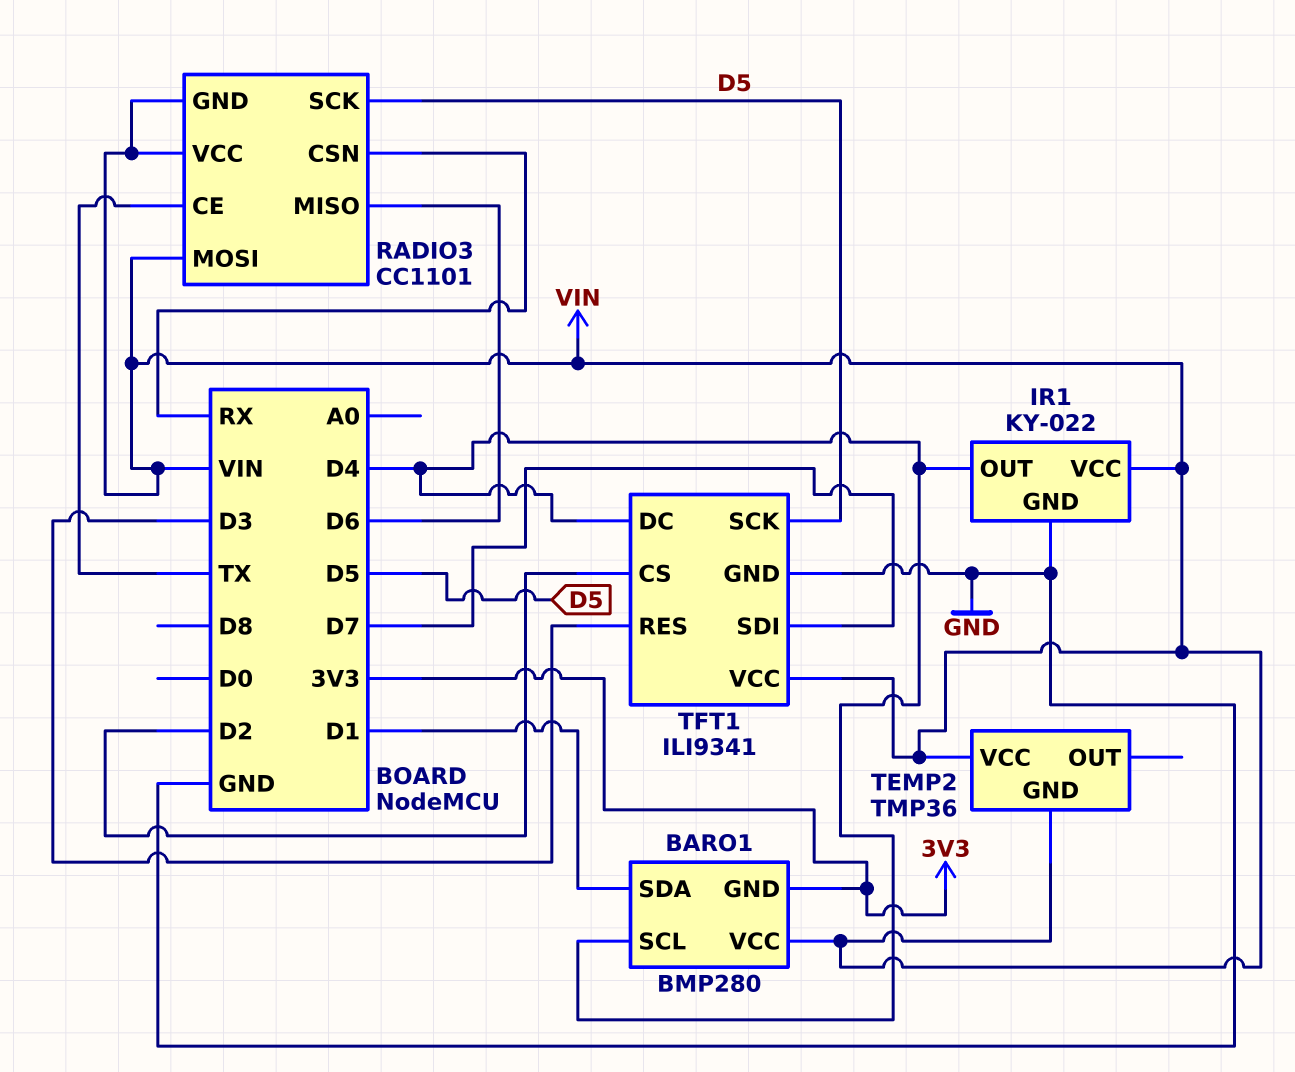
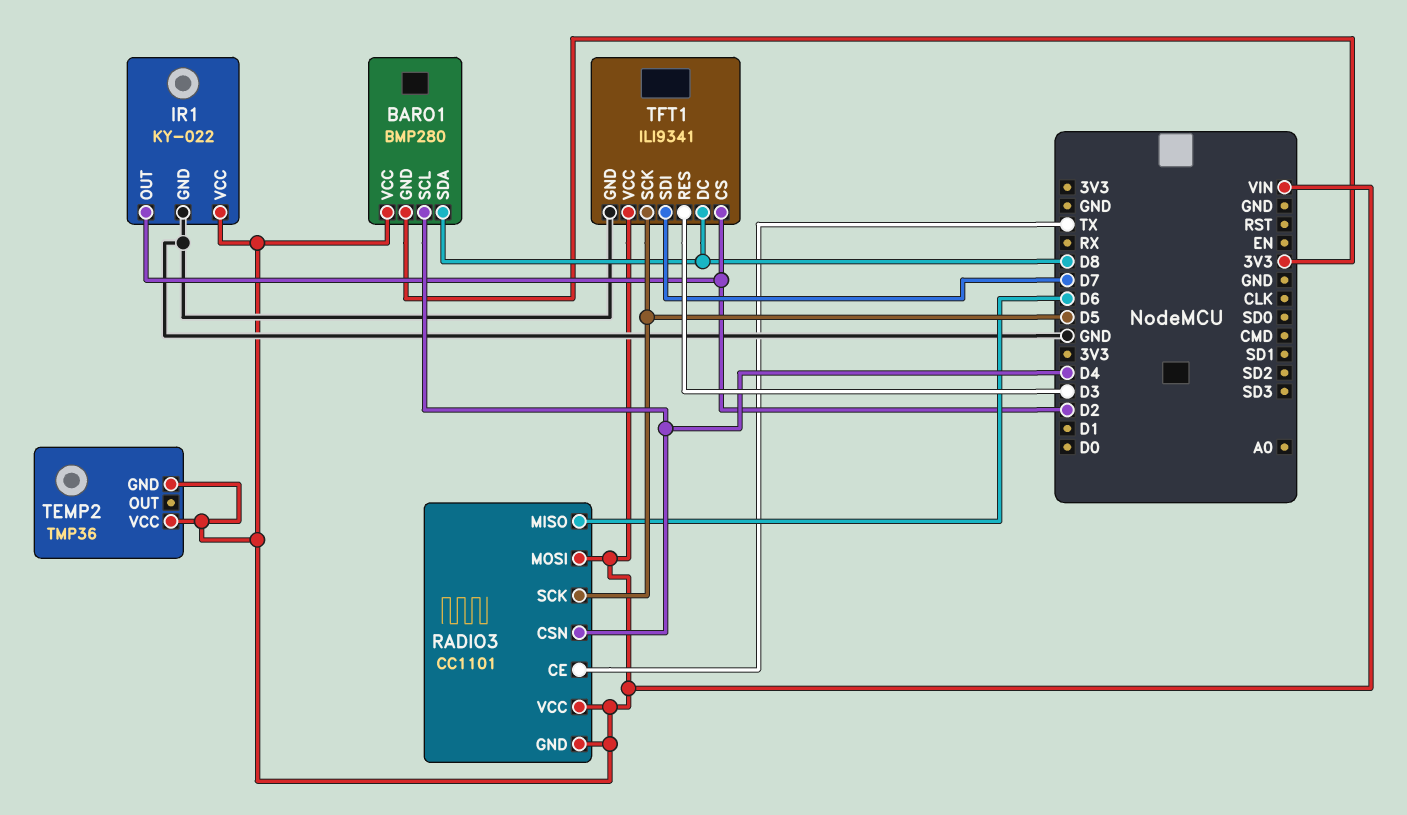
BARO1 pin SDA: D1 -> D8
IR1 pin OUT: D4 -> D2
RADIO3 pin CSN: RX -> D4
TFT1 pin DC: D4 -> D8

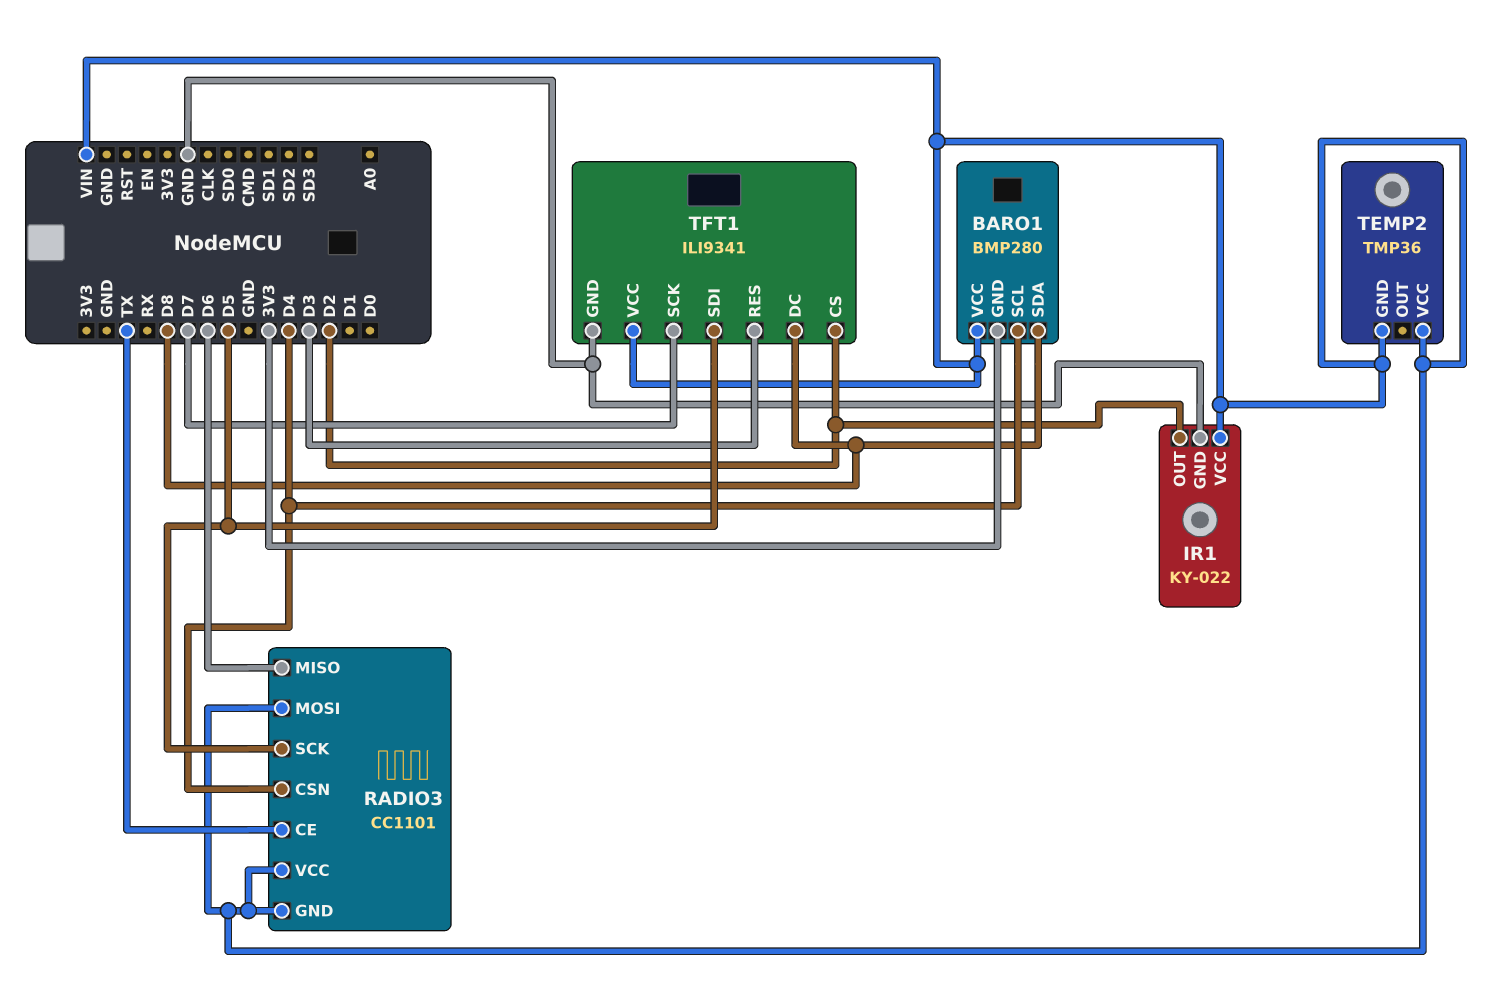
TFT1 pin SCK: D5 -> D7
TFT1 pin SDI: D7 -> D5

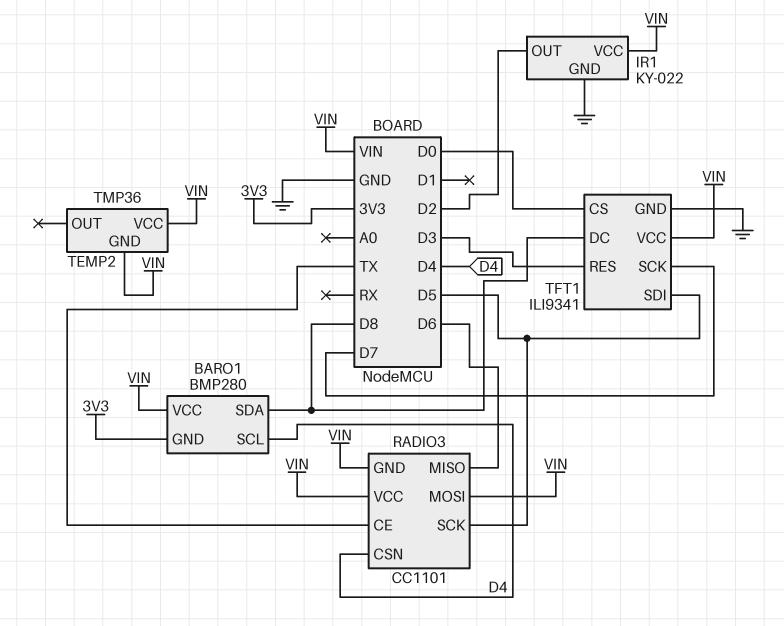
TFT1 pin CS: D2 -> D0

